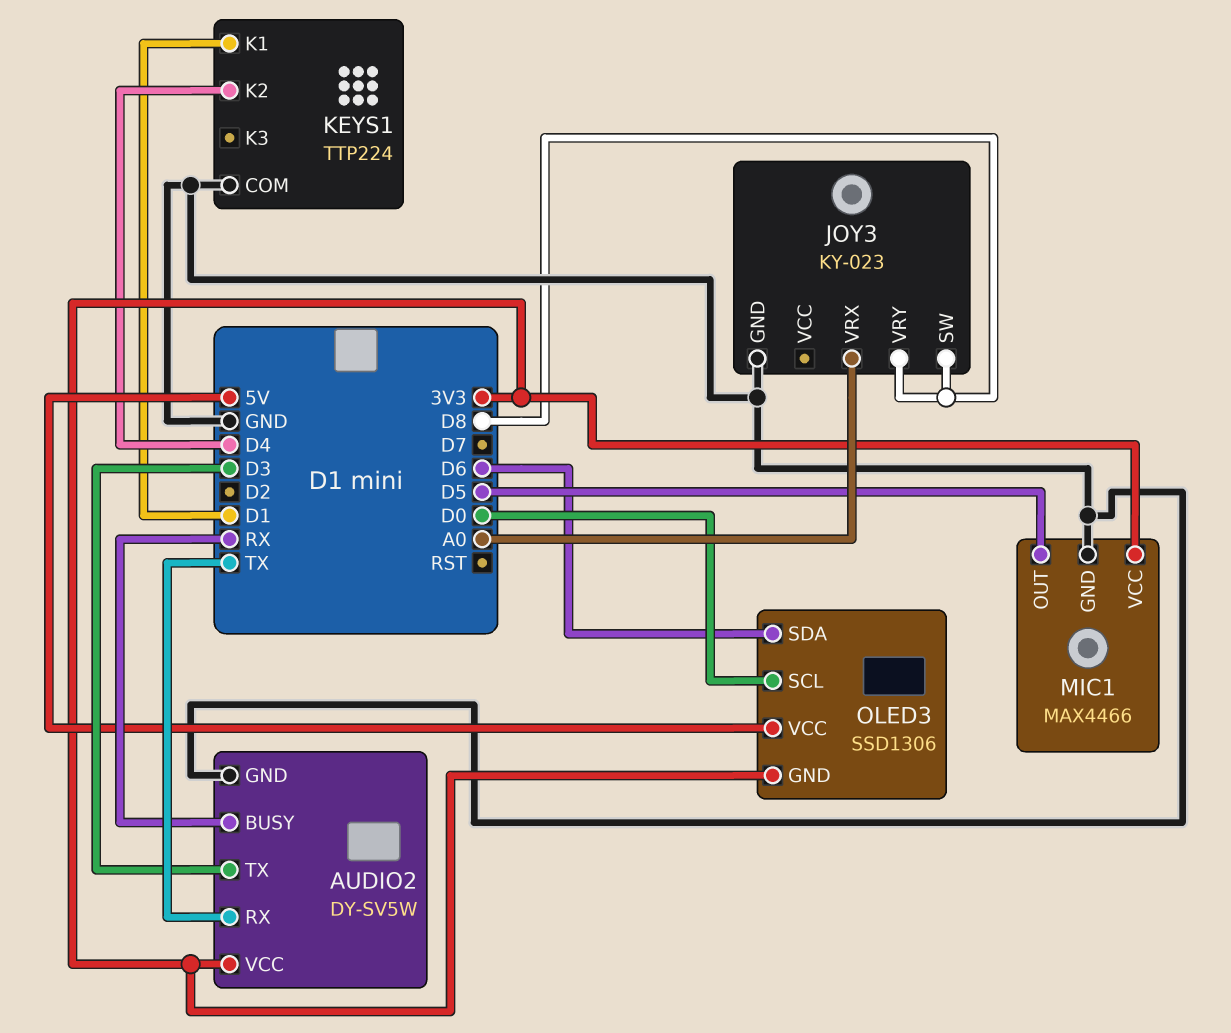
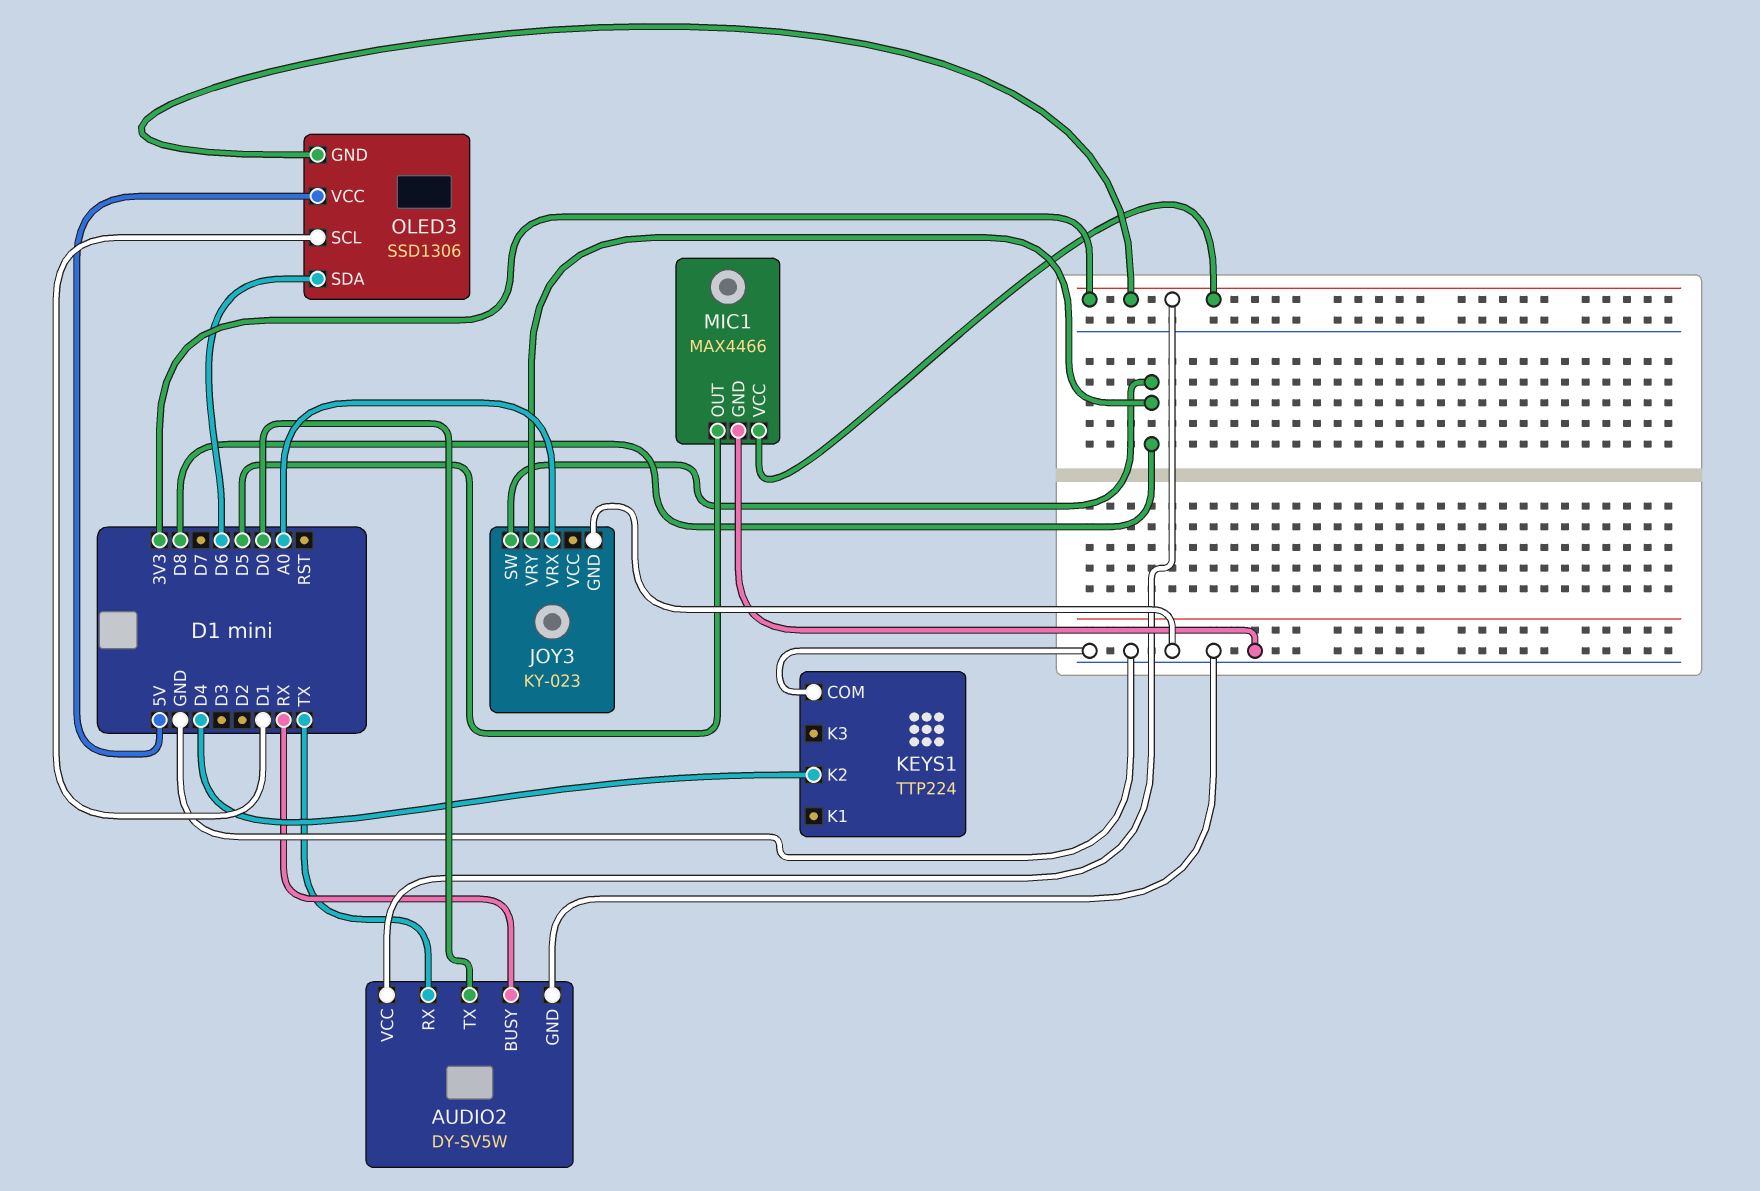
AUDIO2 pin TX: D3 -> D0
KEYS1 pin K1: D1 -> none
OLED3 pin SCL: D0 -> D1

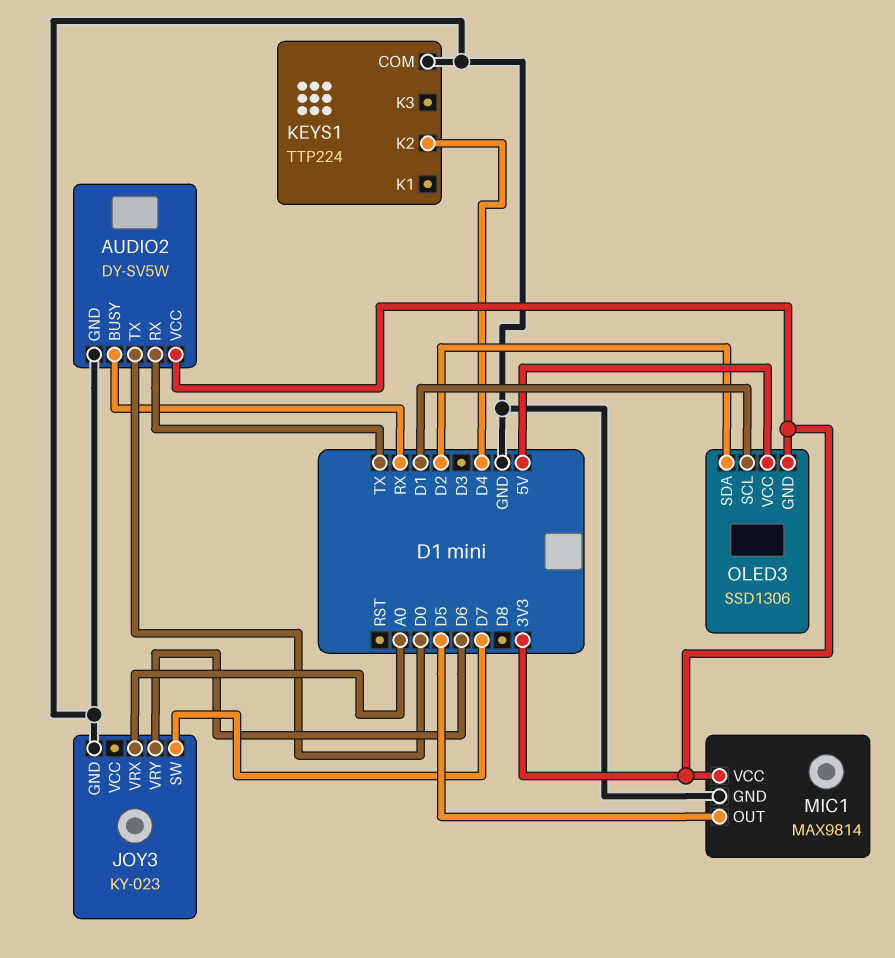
JOY3 pin SW: D8 -> D7
JOY3 pin VRY: D8 -> D6
MIC1: MAX4466 -> MAX9814
OLED3 pin SDA: D6 -> D2

